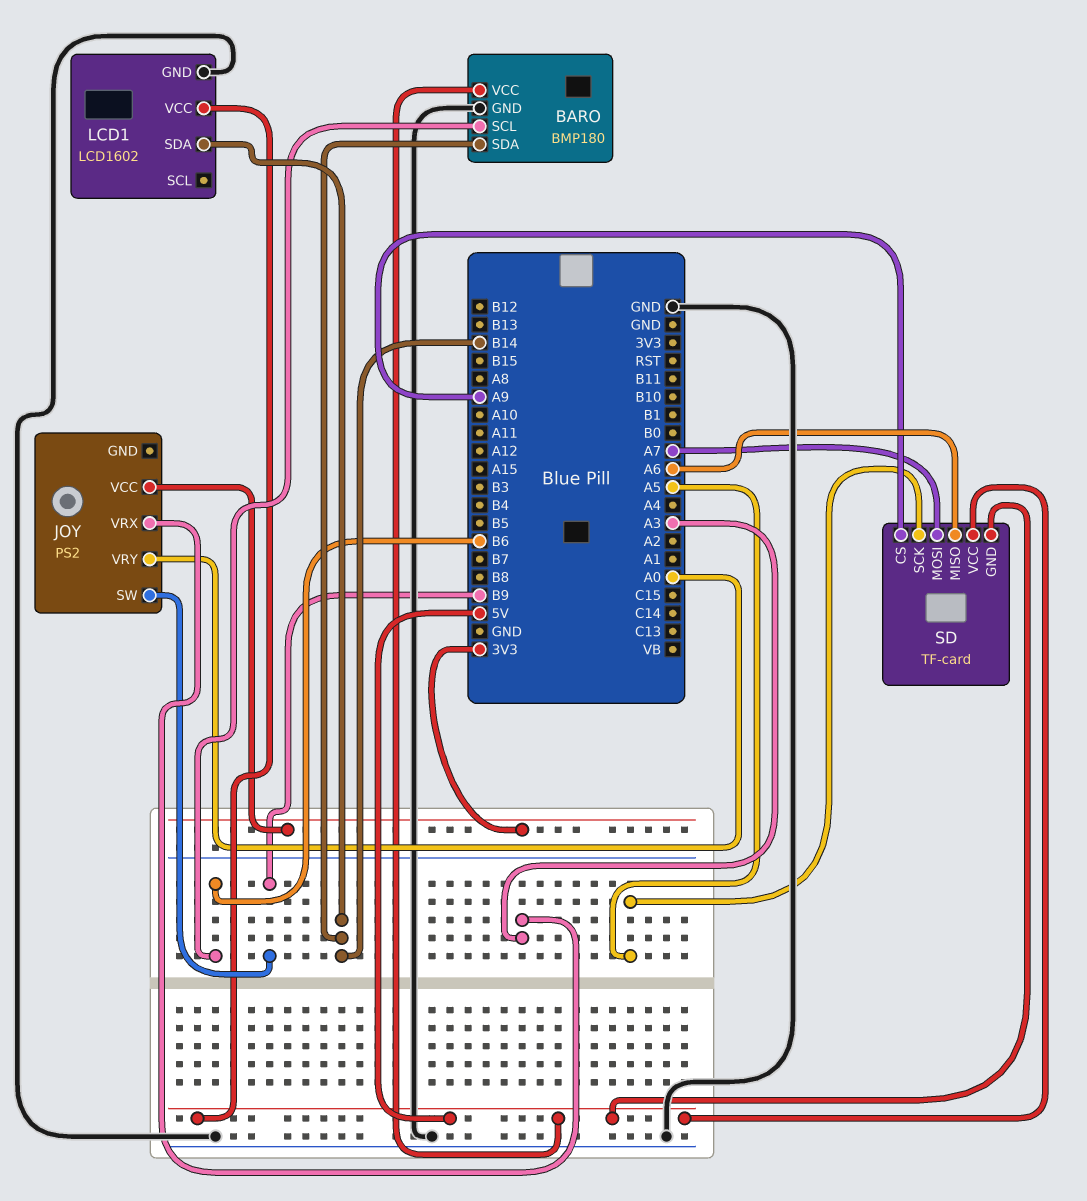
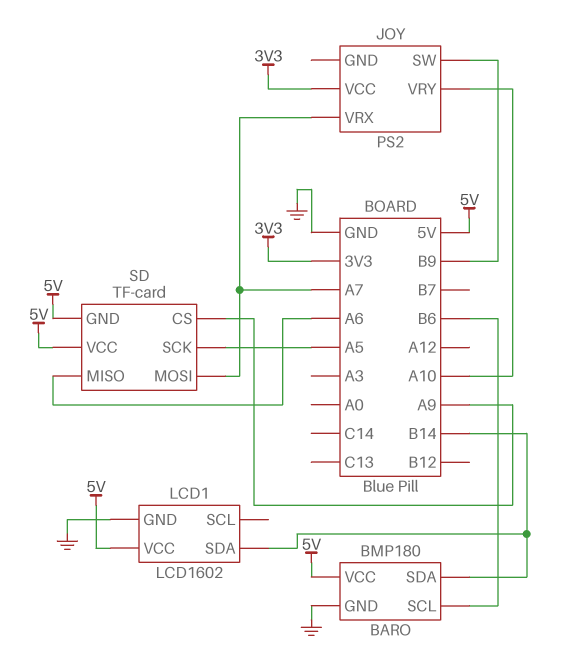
JOY pin VRX: A3 -> A7
JOY pin VRY: A0 -> A10

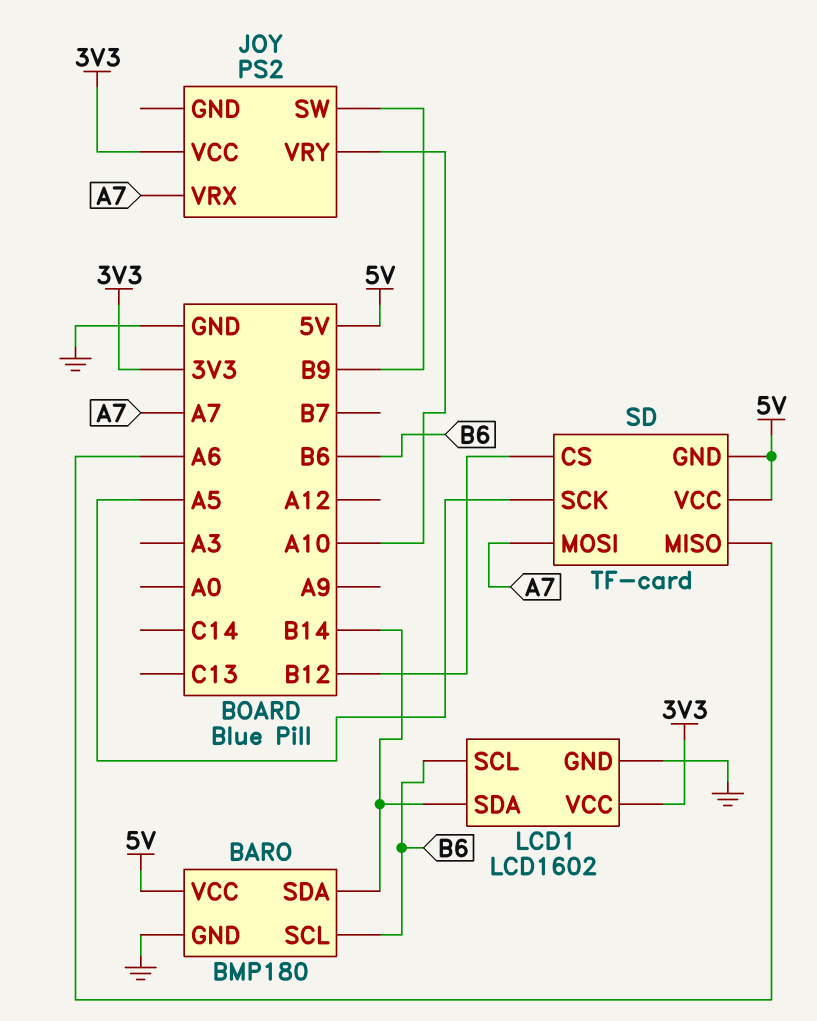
LCD1 pin SCL: none -> B6
LCD1 pin VCC: 5V -> 3V3
SD pin CS: A9 -> B12

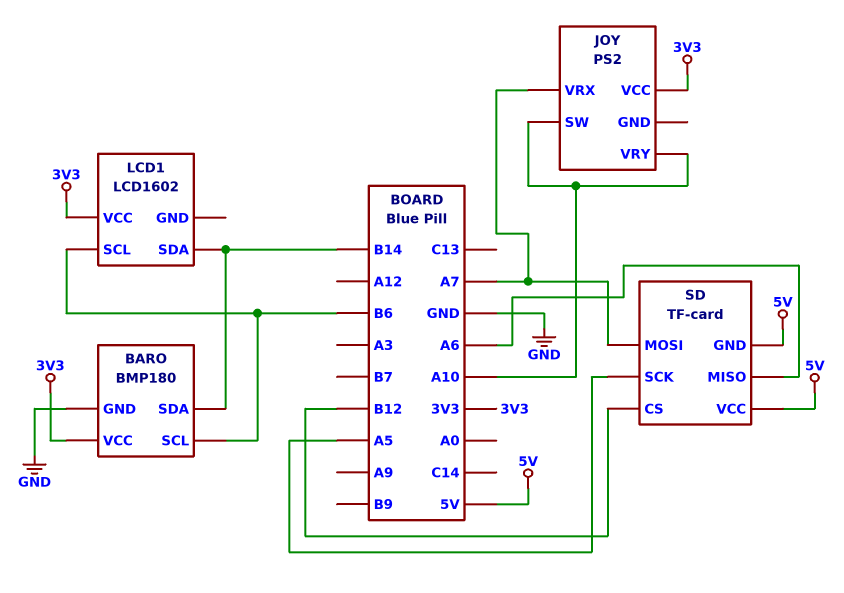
BARO pin VCC: 5V -> 3V3
JOY pin SW: B9 -> A10
LCD1 pin GND: GND -> none

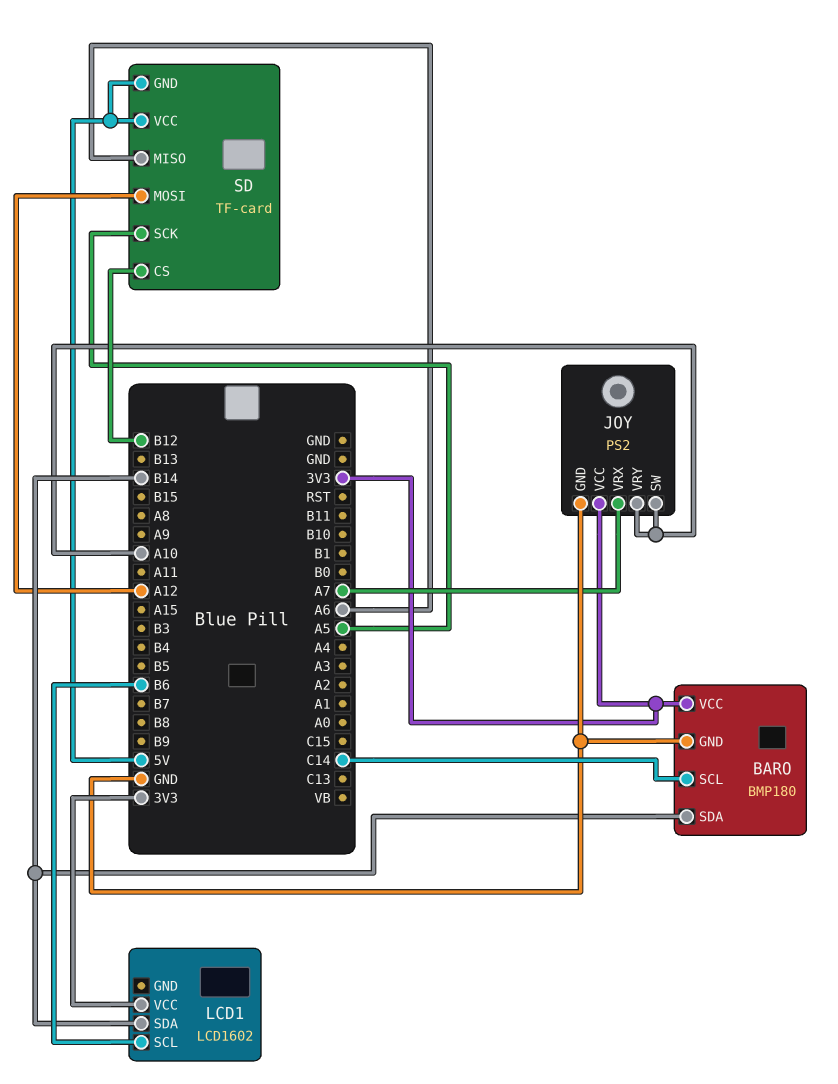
BARO pin SCL: B6 -> C14
JOY pin GND: none -> GND
SD pin MOSI: A7 -> A12

